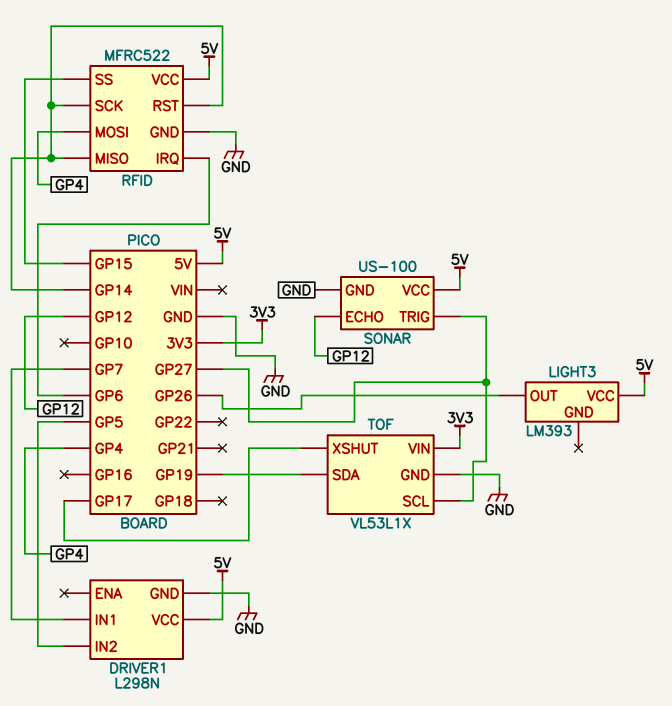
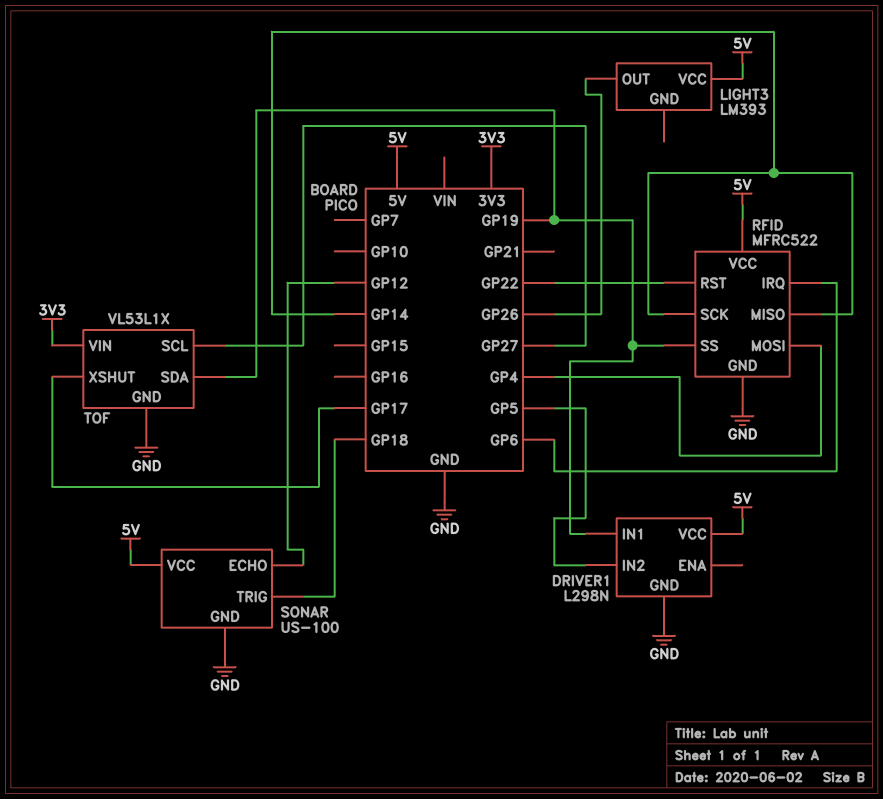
DRIVER1 pin IN1: GP7 -> GP19
RFID pin RST: GP14 -> GP22
RFID pin SS: GP15 -> GP19
SONAR pin TRIG: GP27 -> GP18

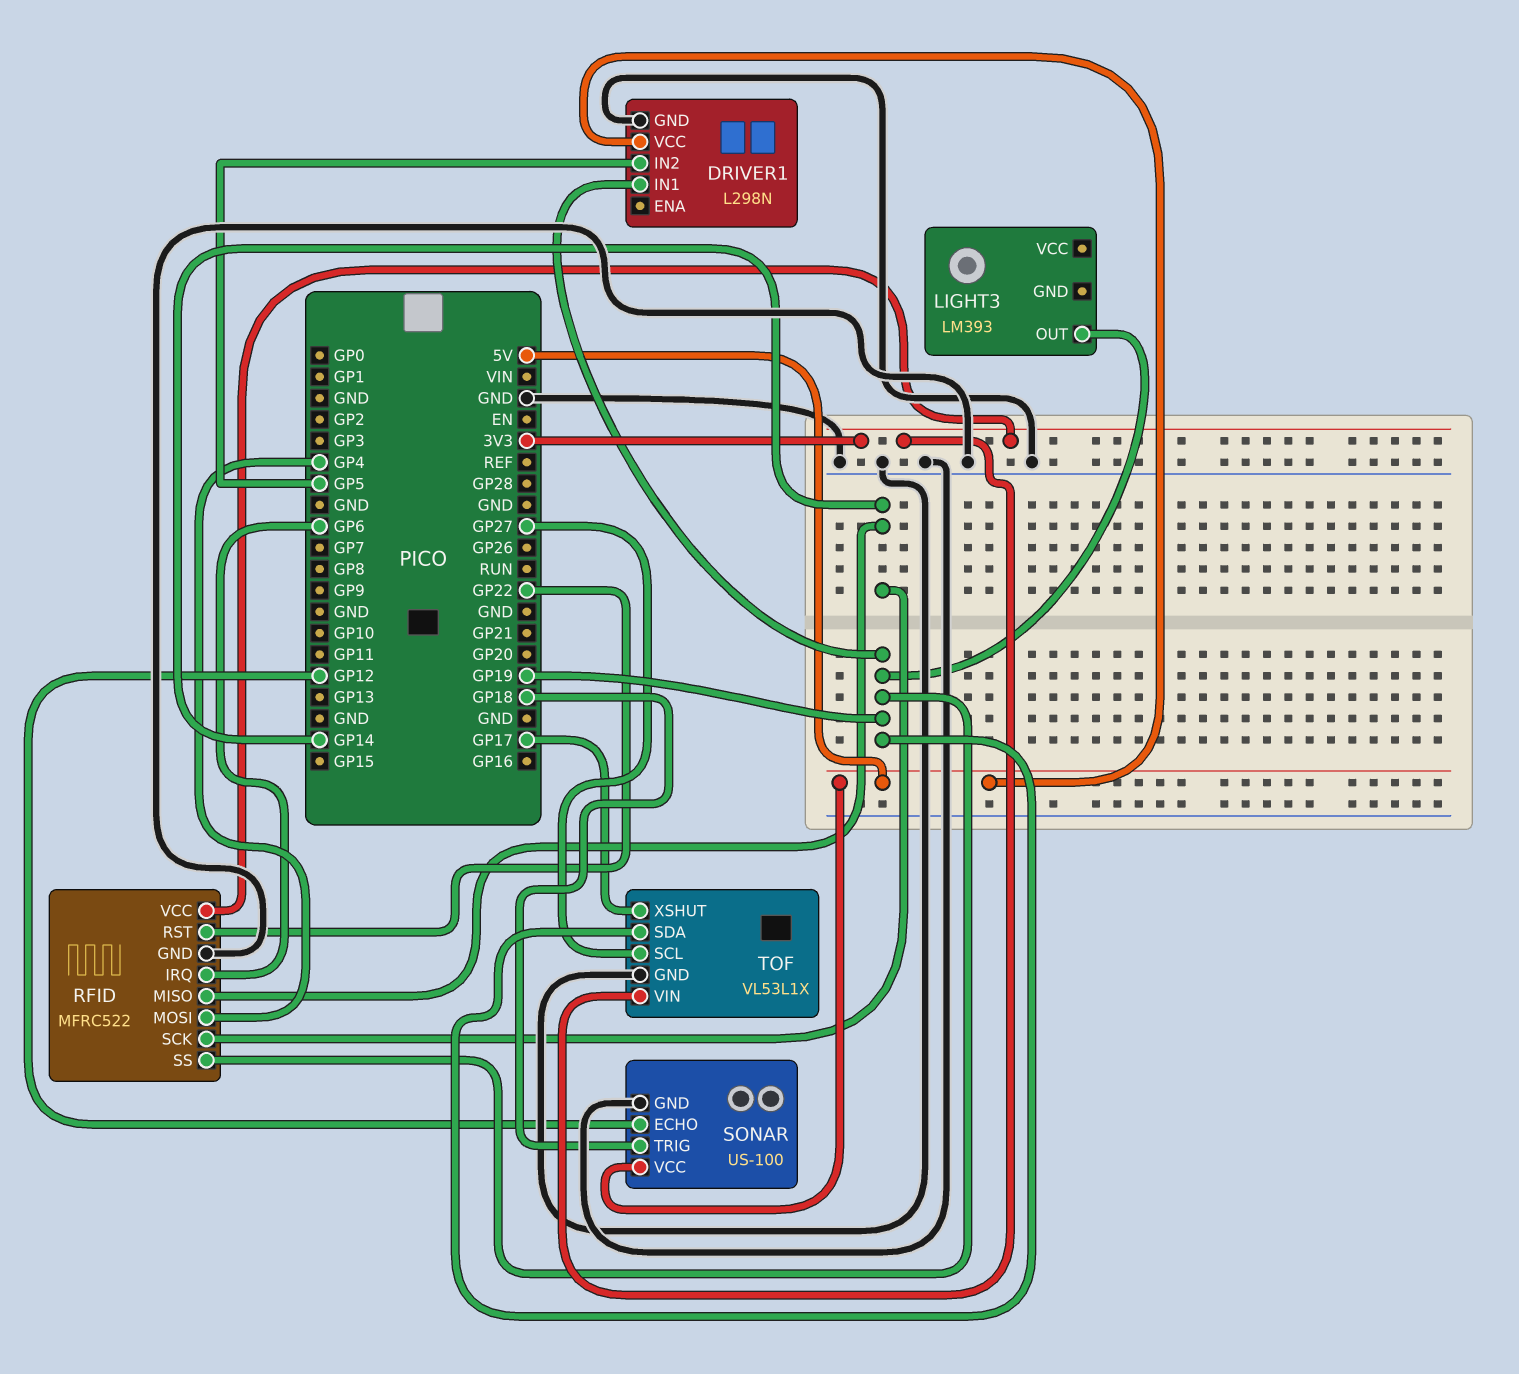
LIGHT3 pin OUT: GP26 -> GP19
LIGHT3 pin VCC: 5V -> none
RFID pin VCC: 5V -> 3V3

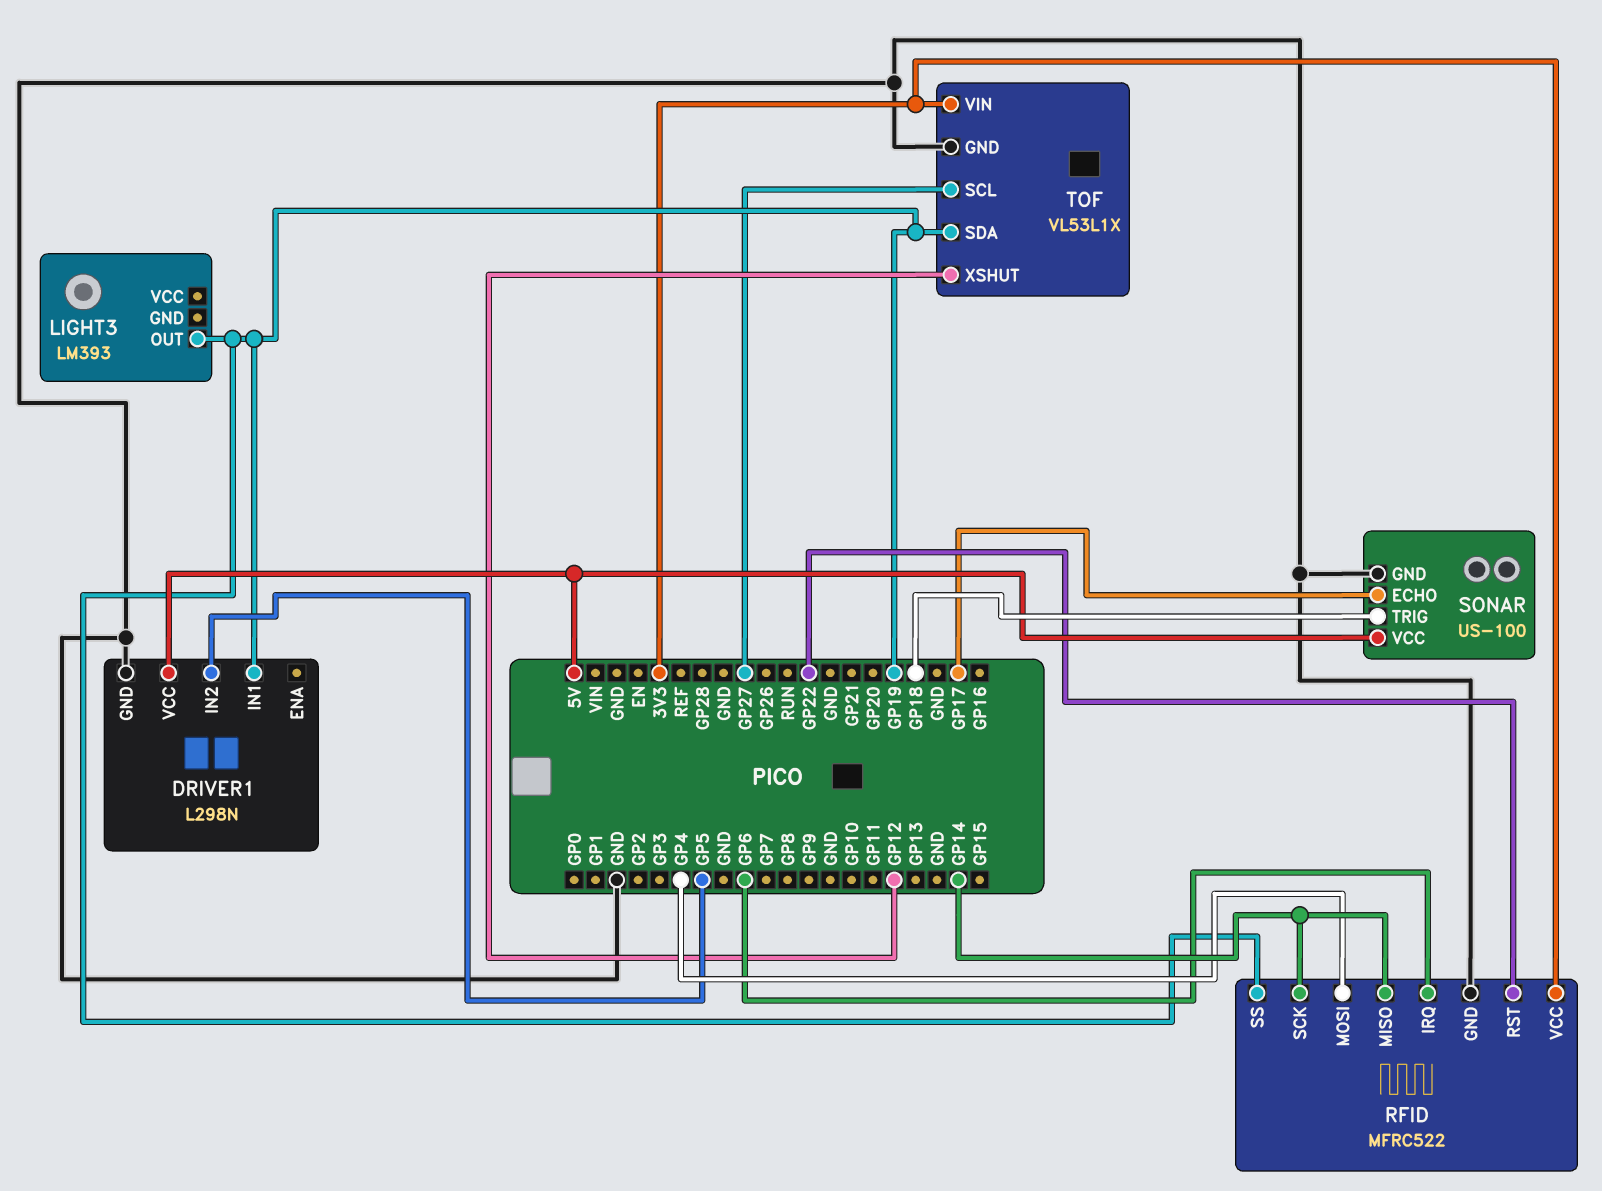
SONAR pin ECHO: GP12 -> GP17
TOF pin XSHUT: GP17 -> GP12

